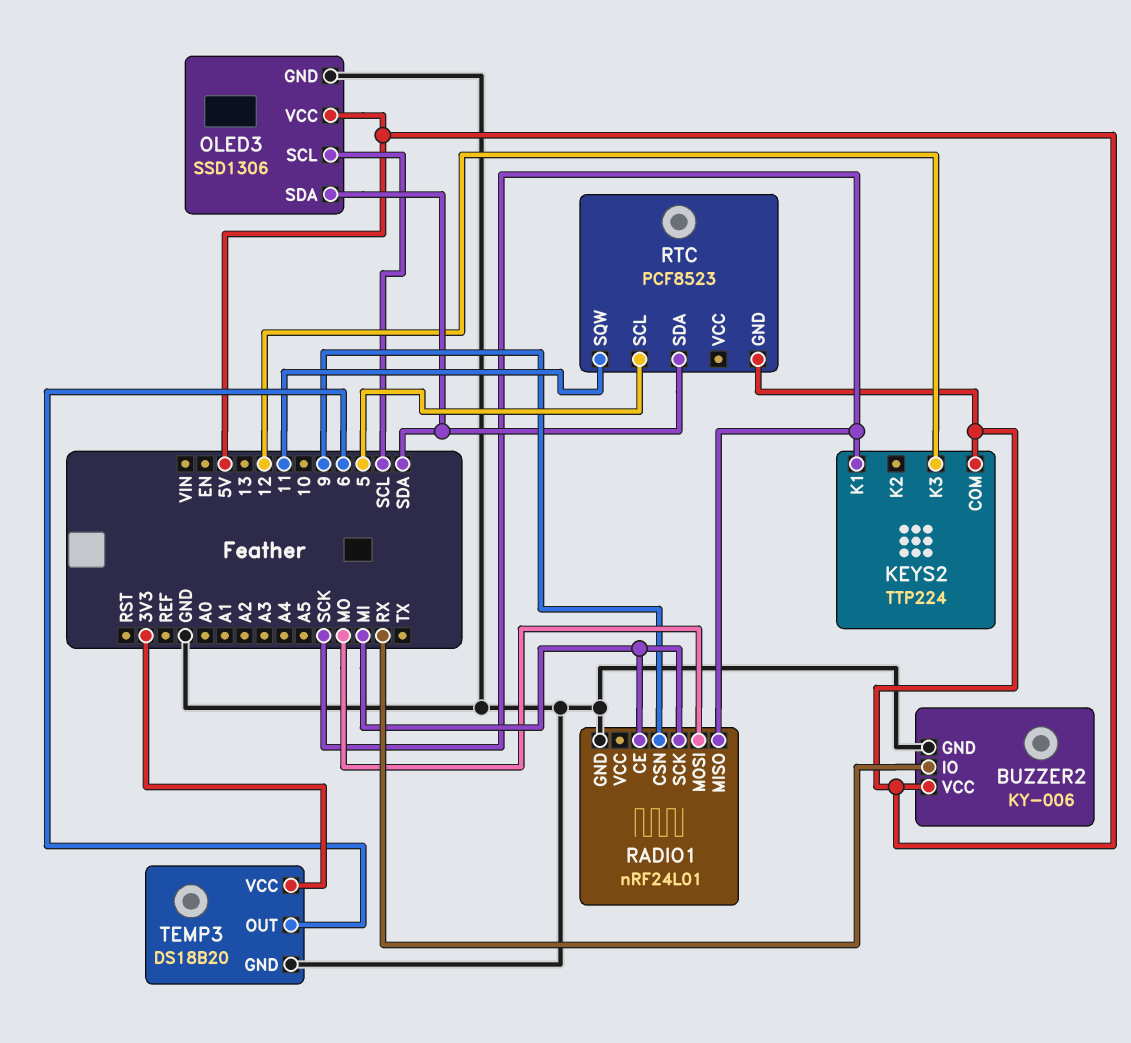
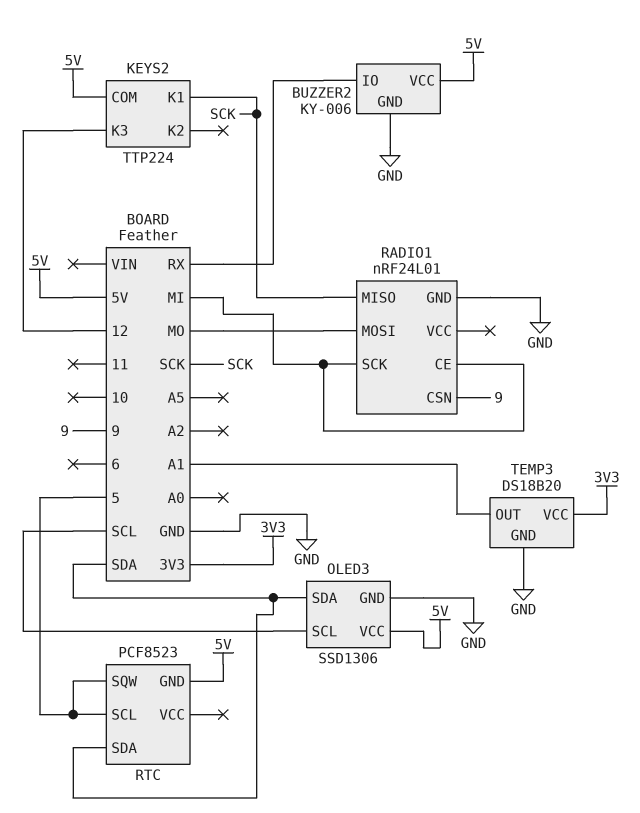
RTC pin SQW: 11 -> 5
TEMP3 pin OUT: 6 -> A1

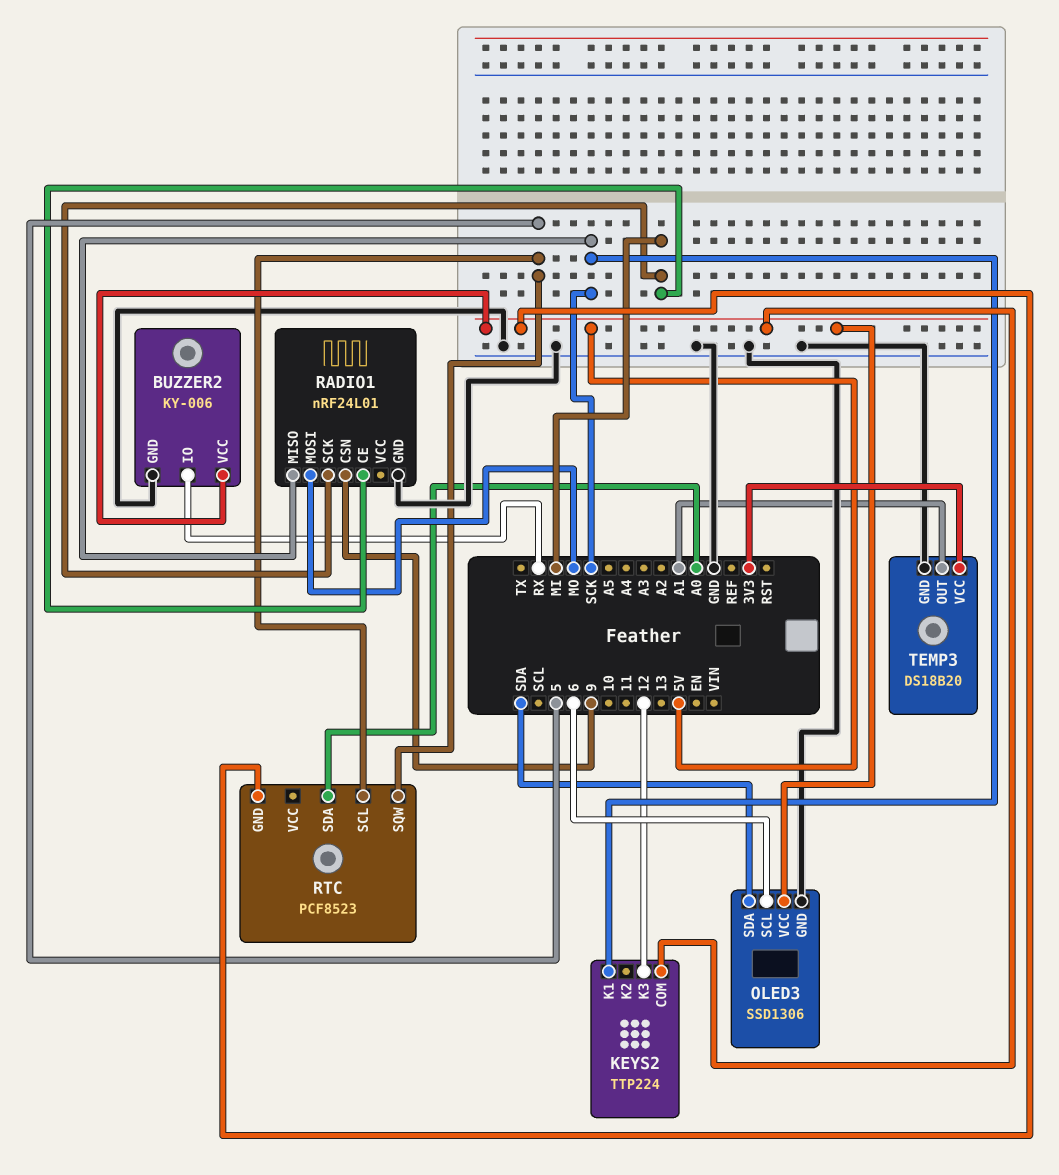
OLED3 pin SCL: SCL -> 6
RTC pin SDA: SDA -> A0

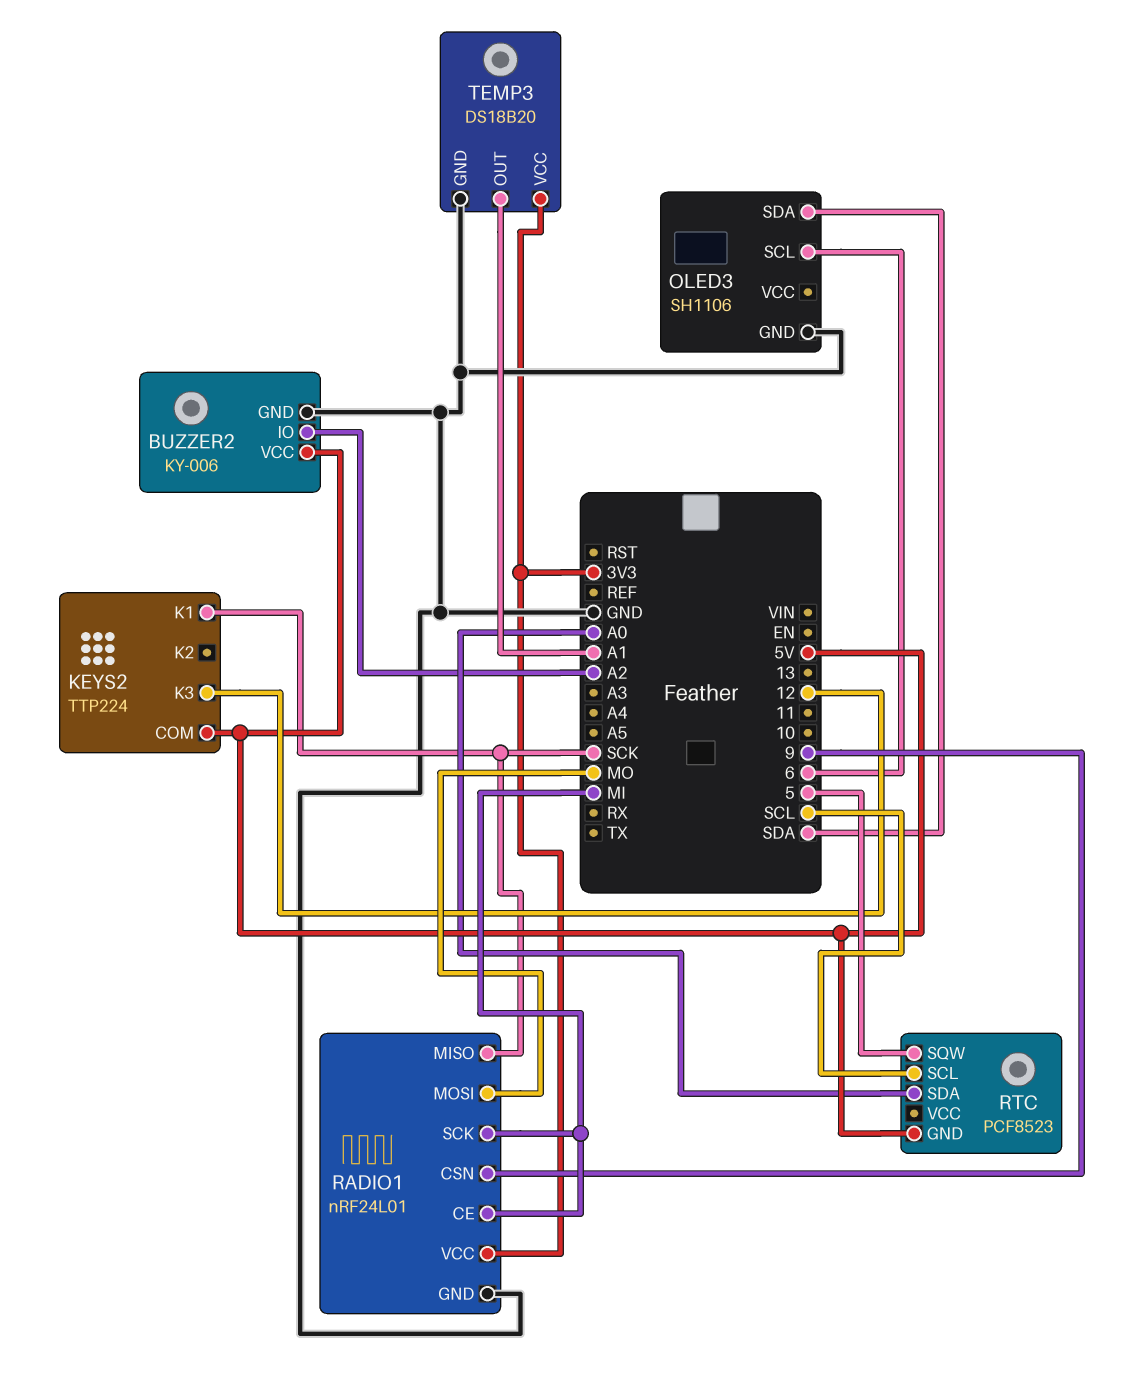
BUZZER2 pin IO: RX -> A2
OLED3: SSD1306 -> SH1106
OLED3 pin VCC: 5V -> none
RADIO1 pin VCC: none -> 3V3
RTC pin SCL: 5 -> SCL

